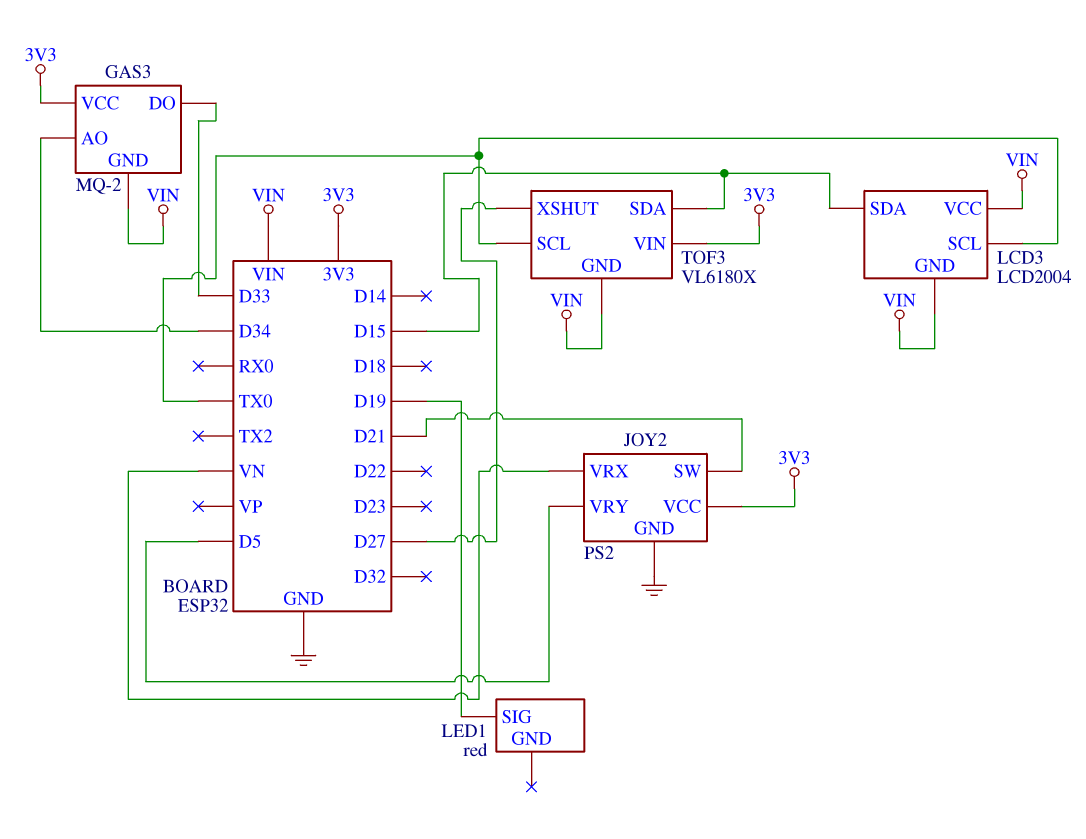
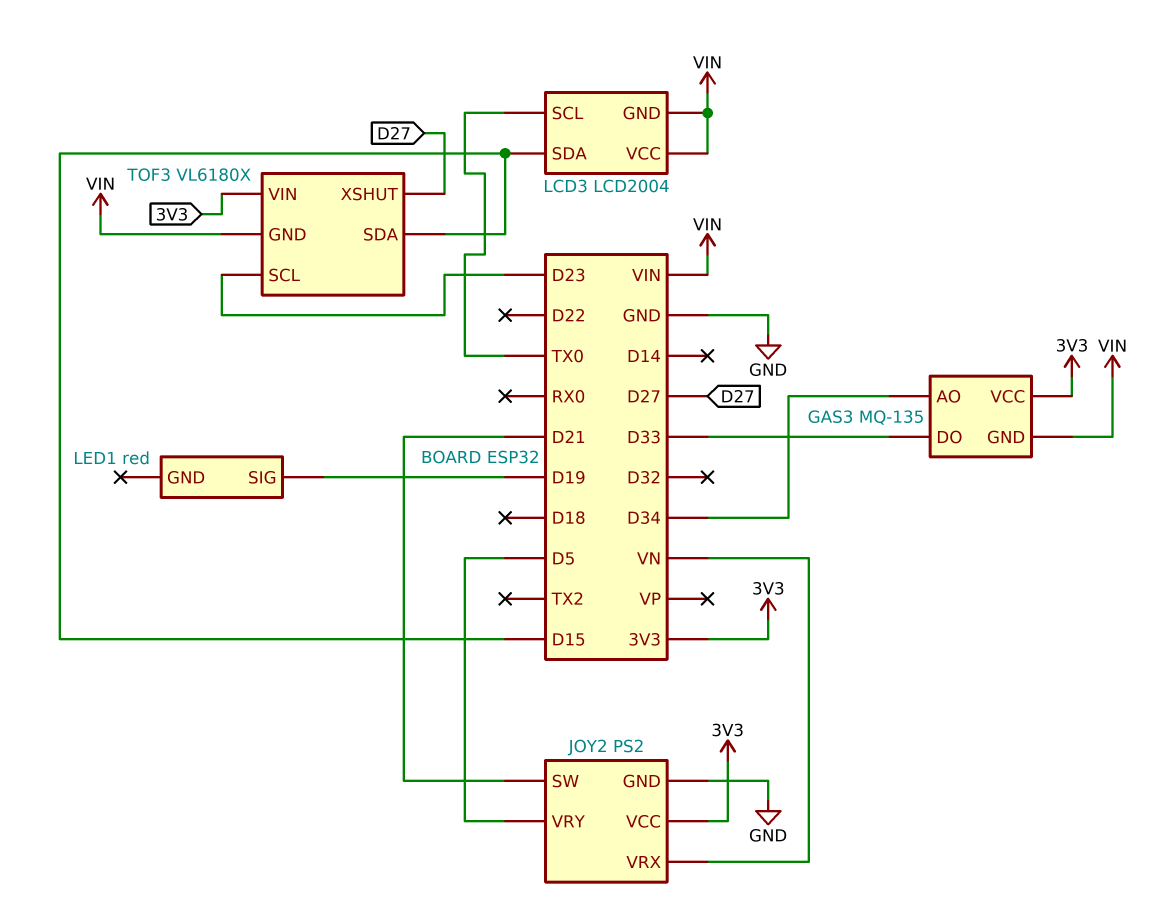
GAS3: MQ-2 -> MQ-135
TOF3 pin SCL: TX0 -> D23

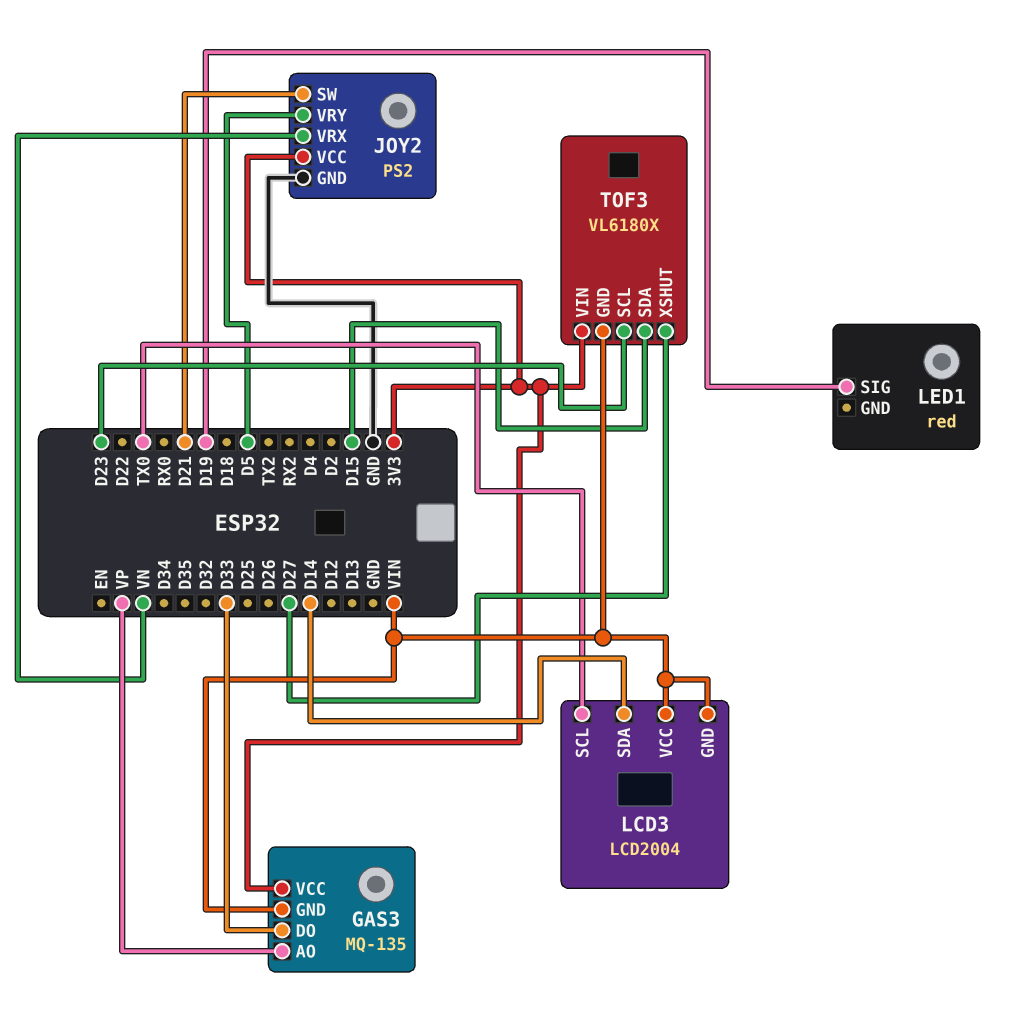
GAS3 pin AO: D34 -> VP
LCD3 pin SDA: D15 -> D14

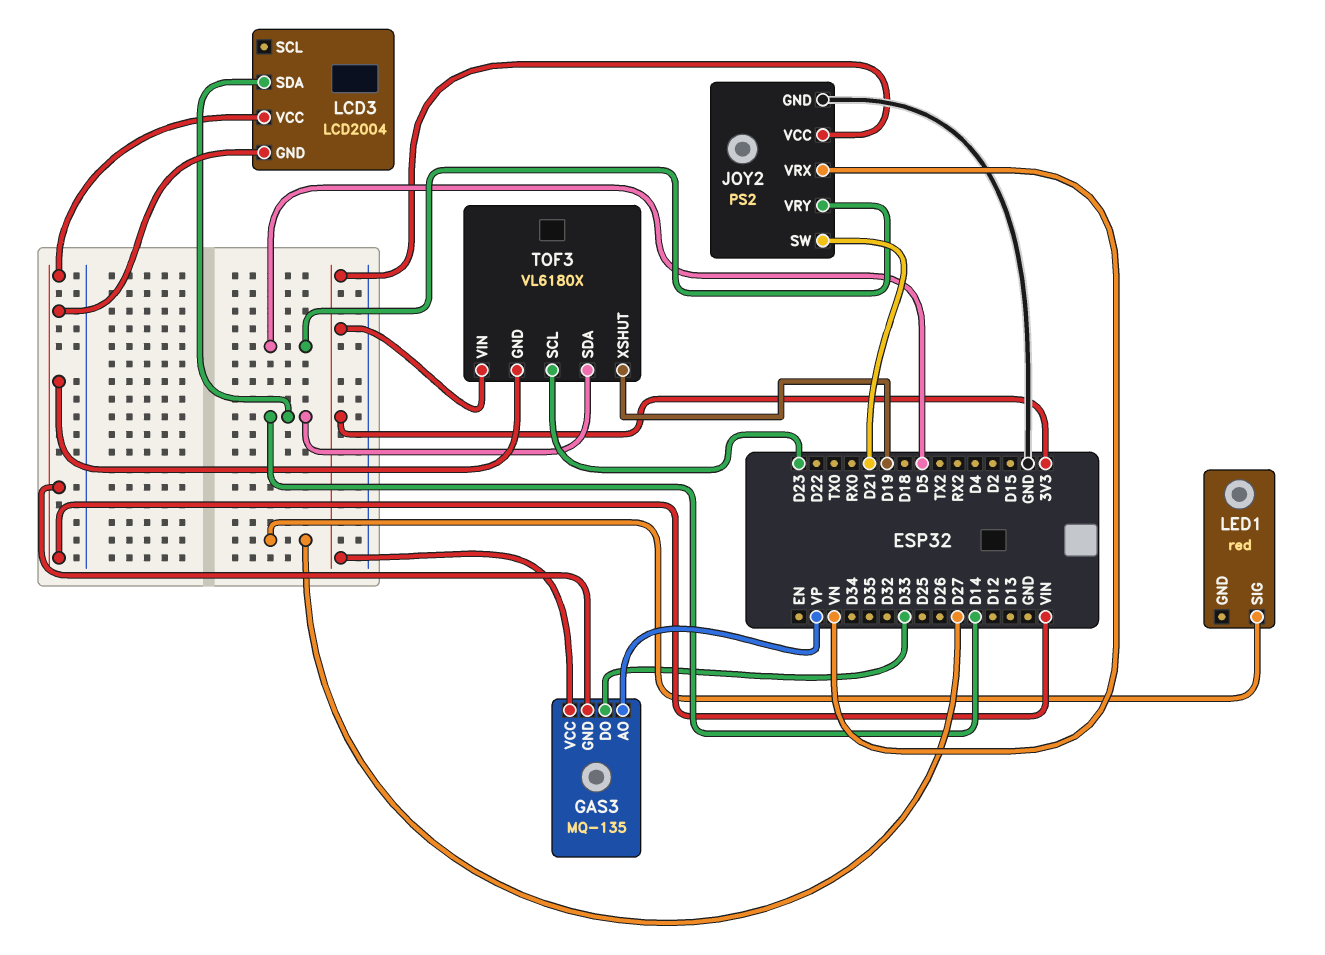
LCD3 pin SCL: TX0 -> none
LED1 pin SIG: D19 -> D27
TOF3 pin SDA: D15 -> D14
TOF3 pin XSHUT: D27 -> D19

